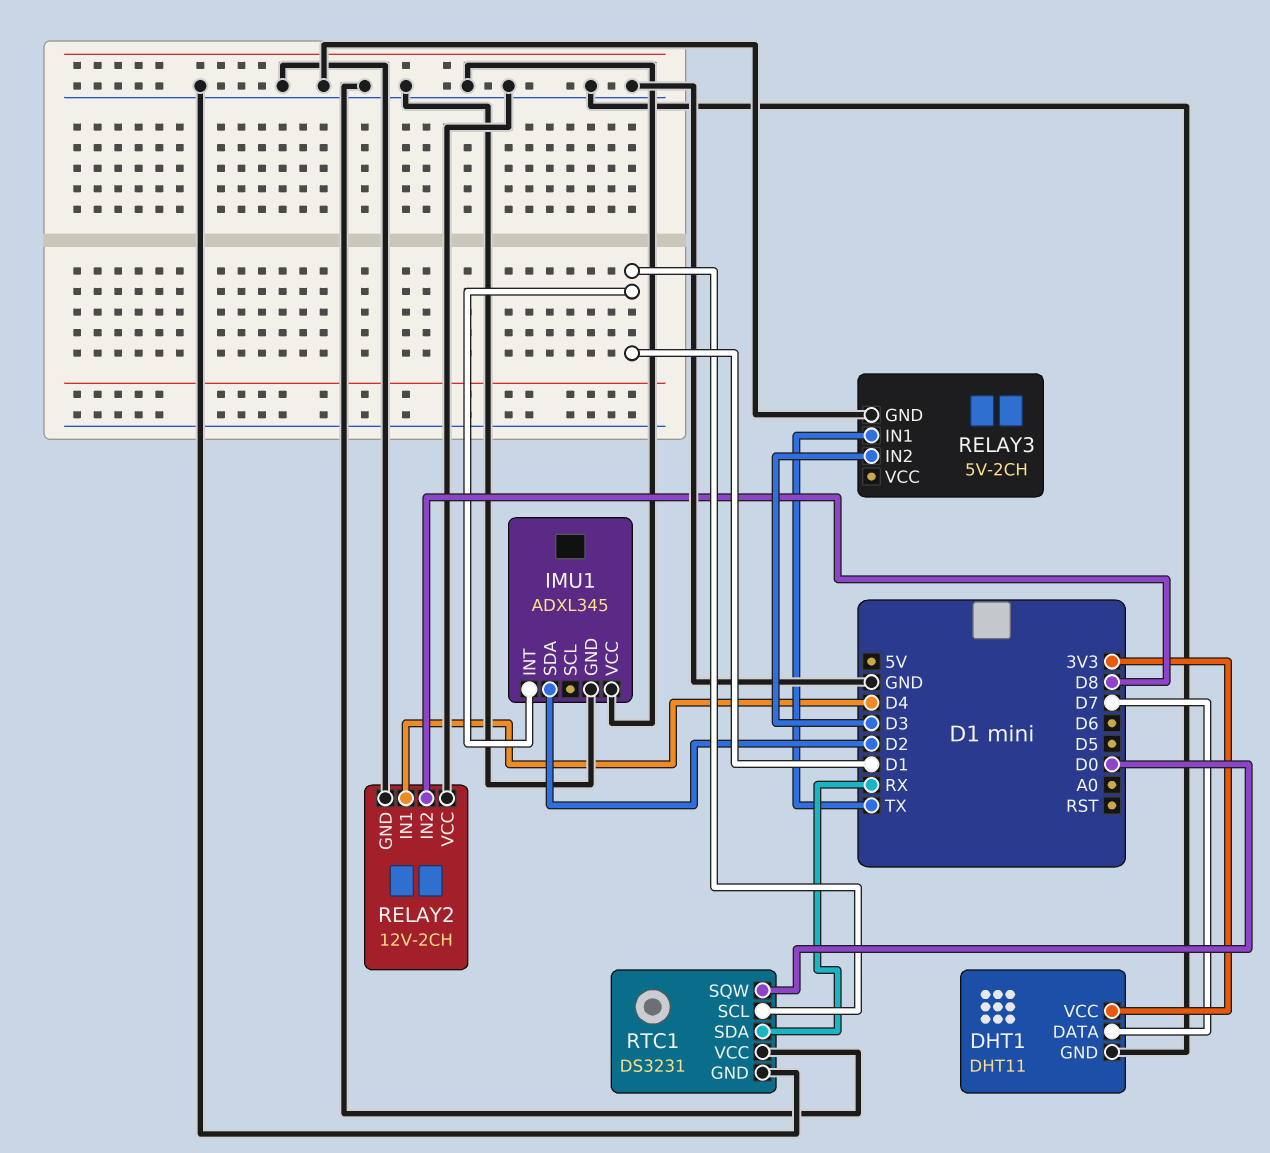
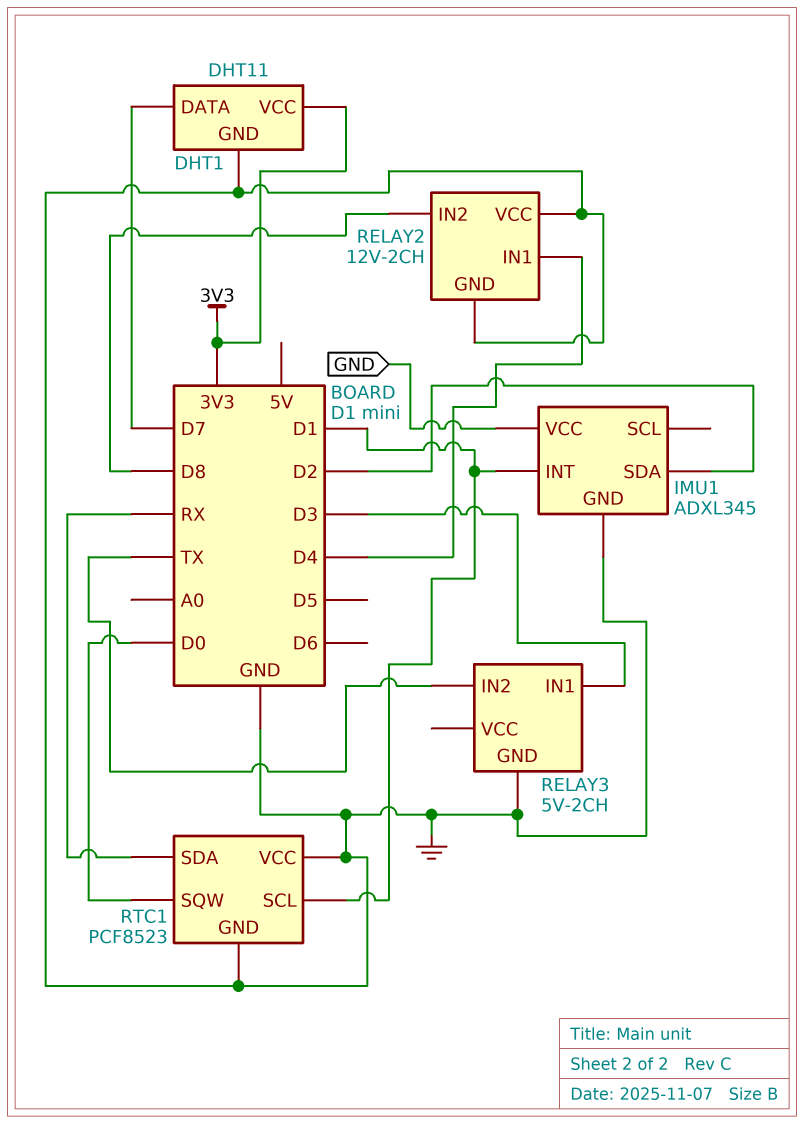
RELAY3 pin IN1: TX -> D3
RELAY3 pin IN2: D3 -> TX
RTC1: DS3231 -> PCF8523

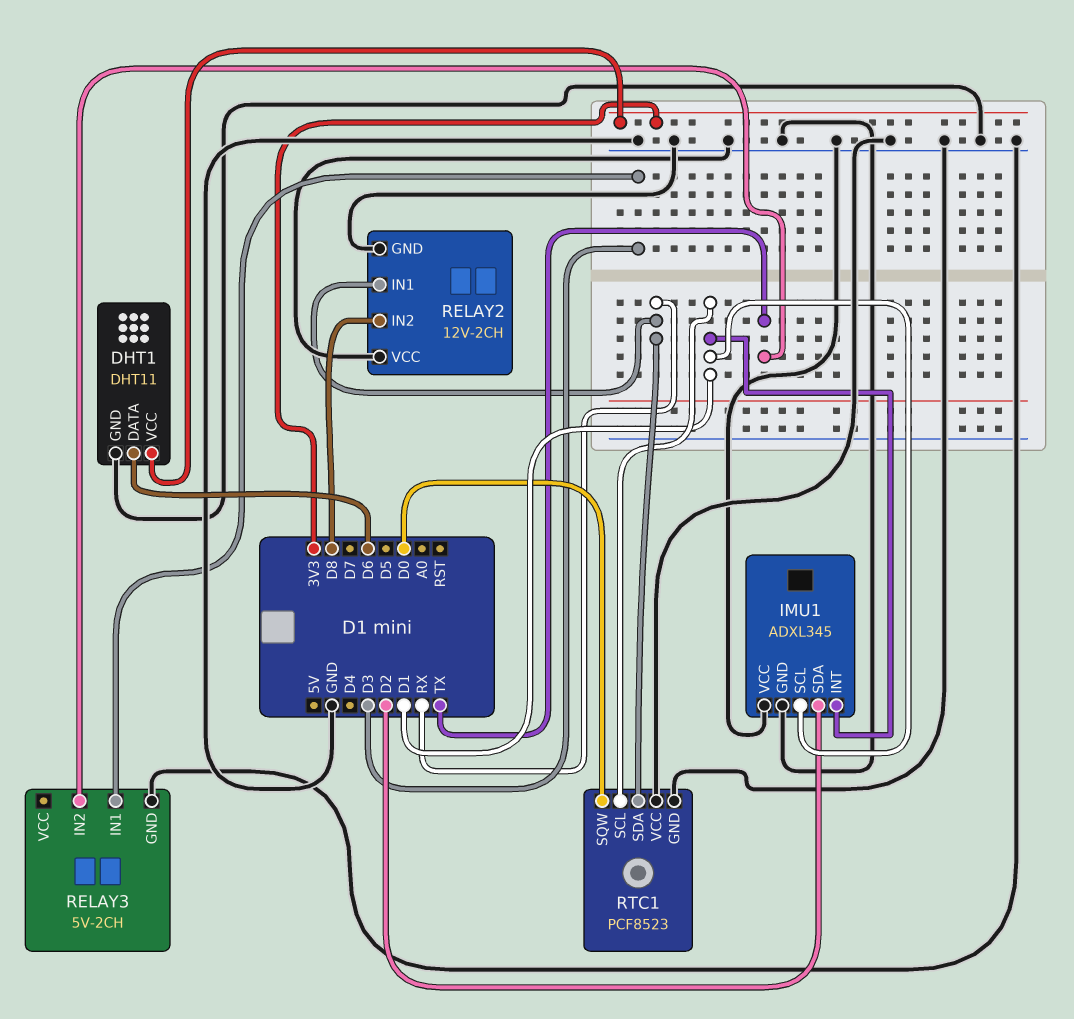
DHT1 pin DATA: D7 -> D6
IMU1 pin SCL: none -> D1
RELAY2 pin IN1: D4 -> RX

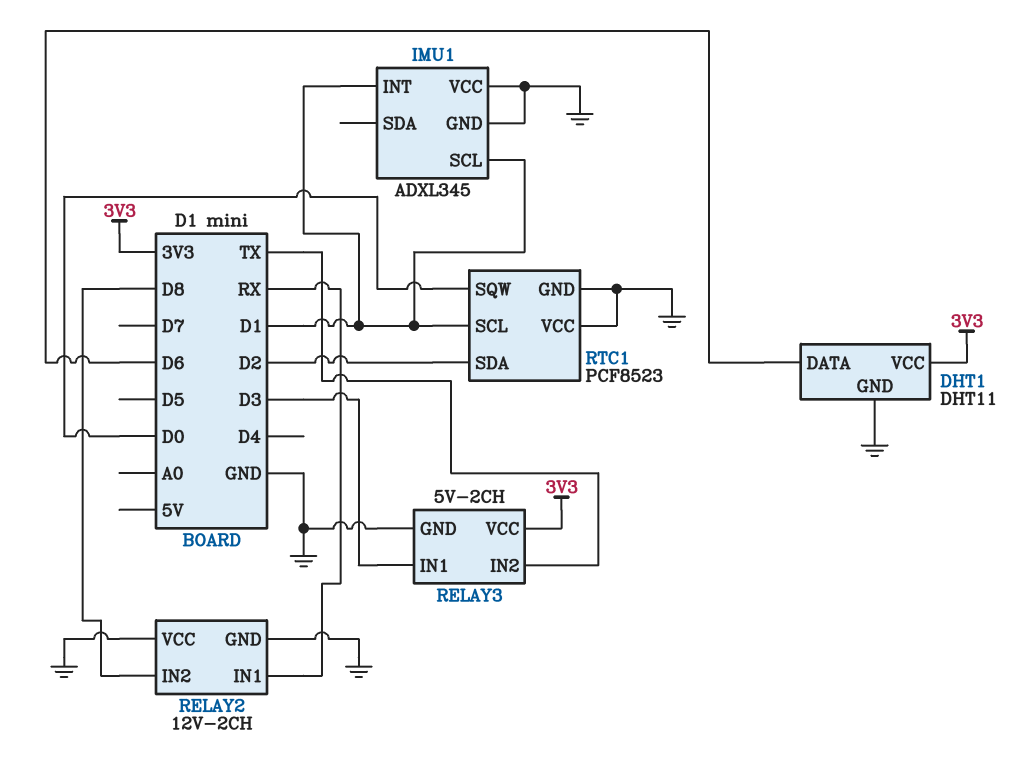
IMU1 pin SDA: D2 -> none
RELAY3 pin VCC: none -> 3V3
RTC1 pin SDA: RX -> D2

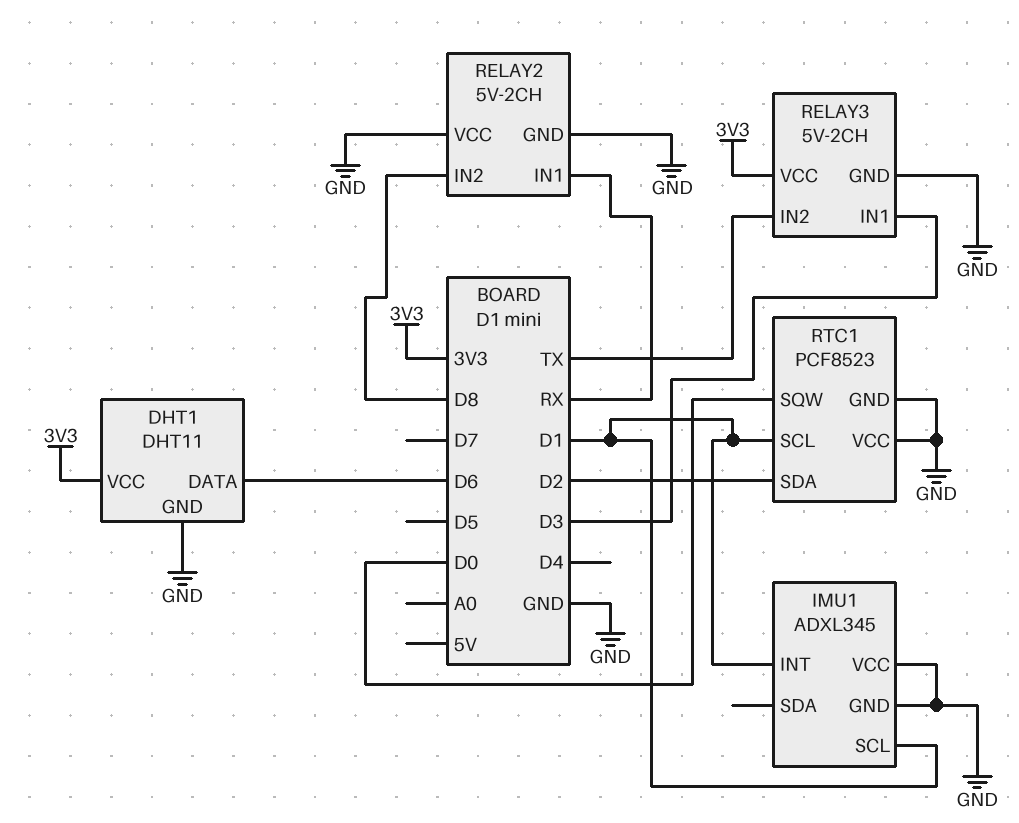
RELAY2: 12V-2CH -> 5V-2CH

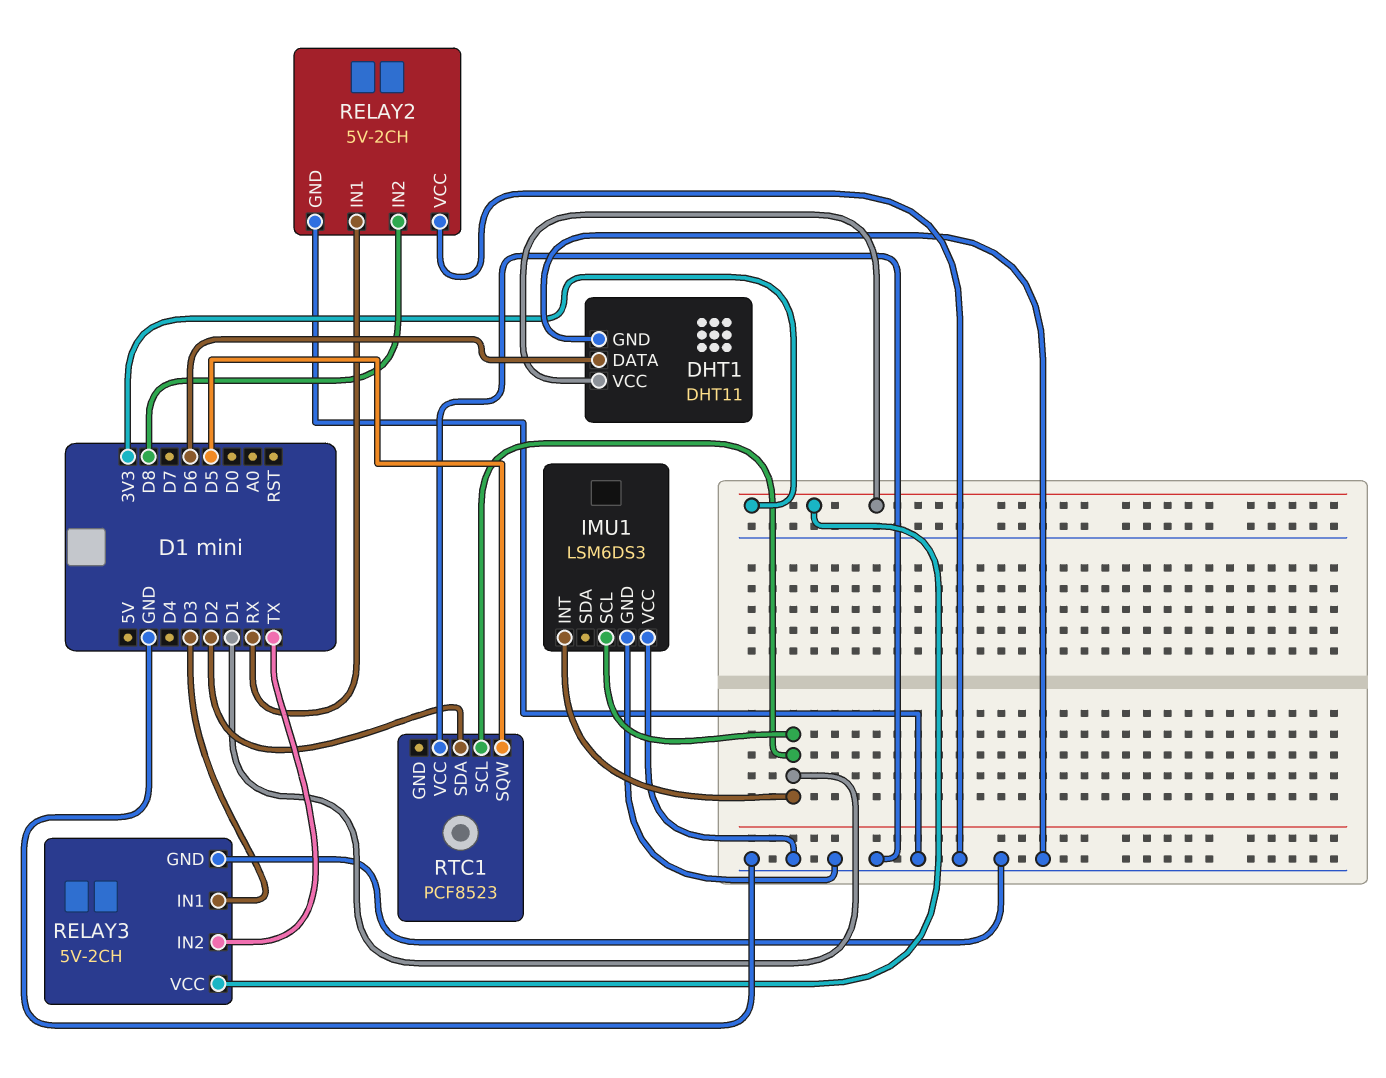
IMU1: ADXL345 -> LSM6DS3
RTC1 pin GND: GND -> none
RTC1 pin SQW: D0 -> D5

